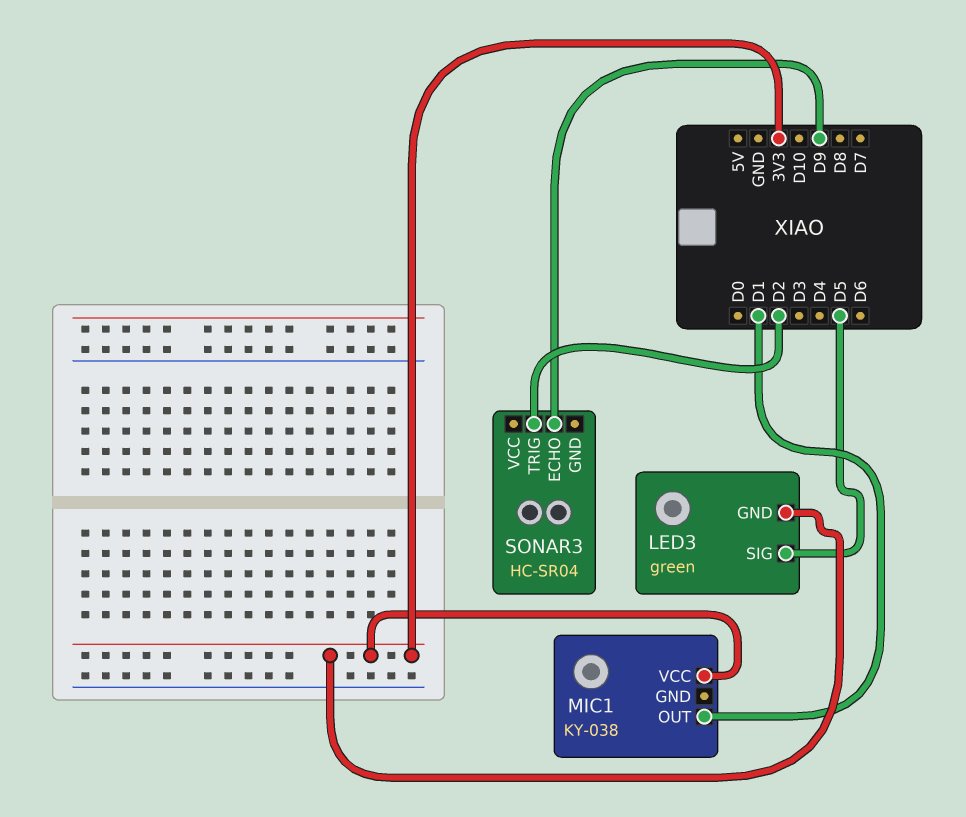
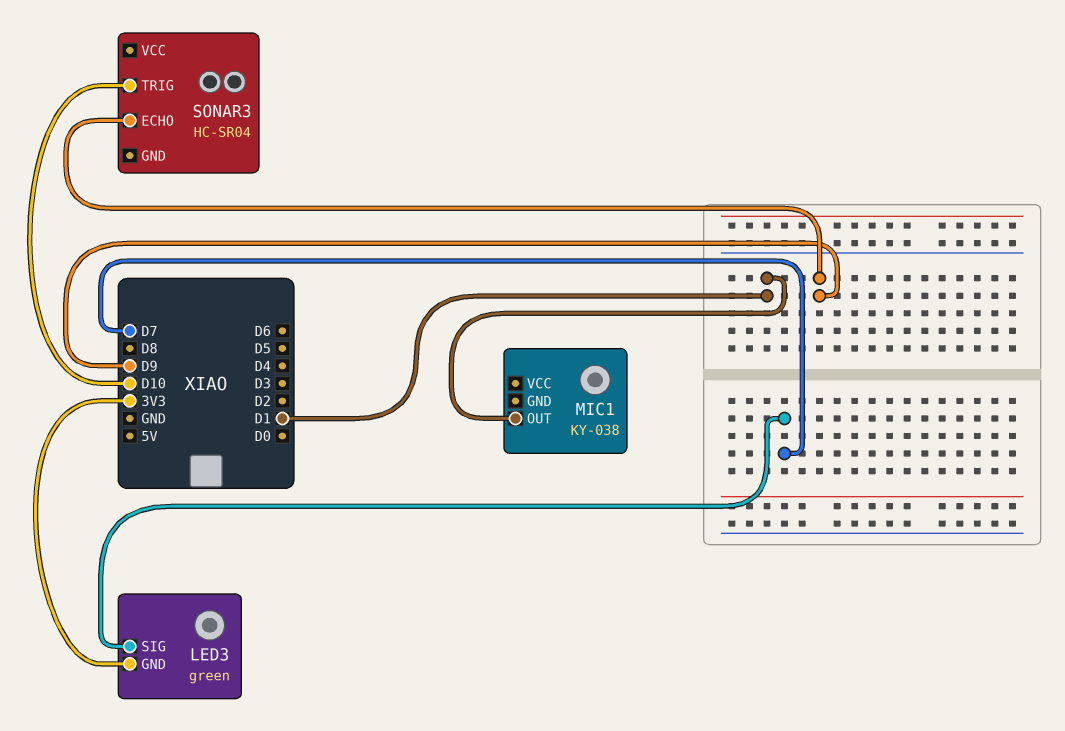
LED3 pin SIG: D5 -> D7
MIC1 pin VCC: 3V3 -> none
SONAR3 pin TRIG: D2 -> D10

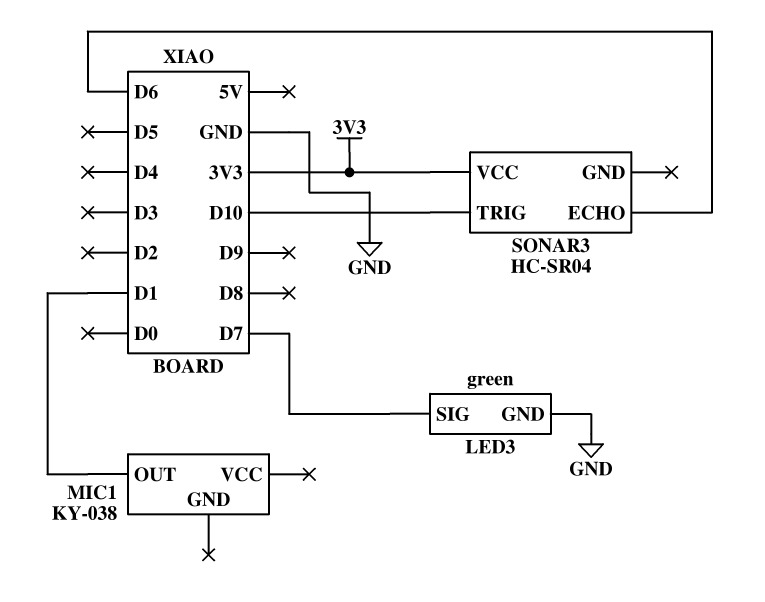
LED3 pin GND: 3V3 -> GND
SONAR3 pin ECHO: D9 -> D6
SONAR3 pin VCC: none -> 3V3

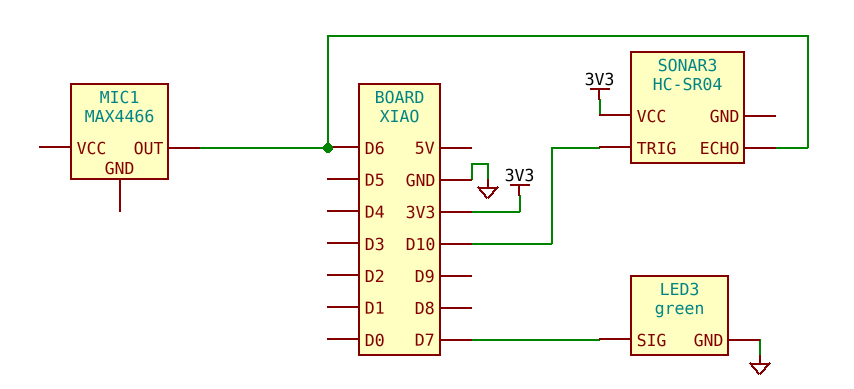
MIC1: KY-038 -> MAX4466
MIC1 pin OUT: D1 -> D6

